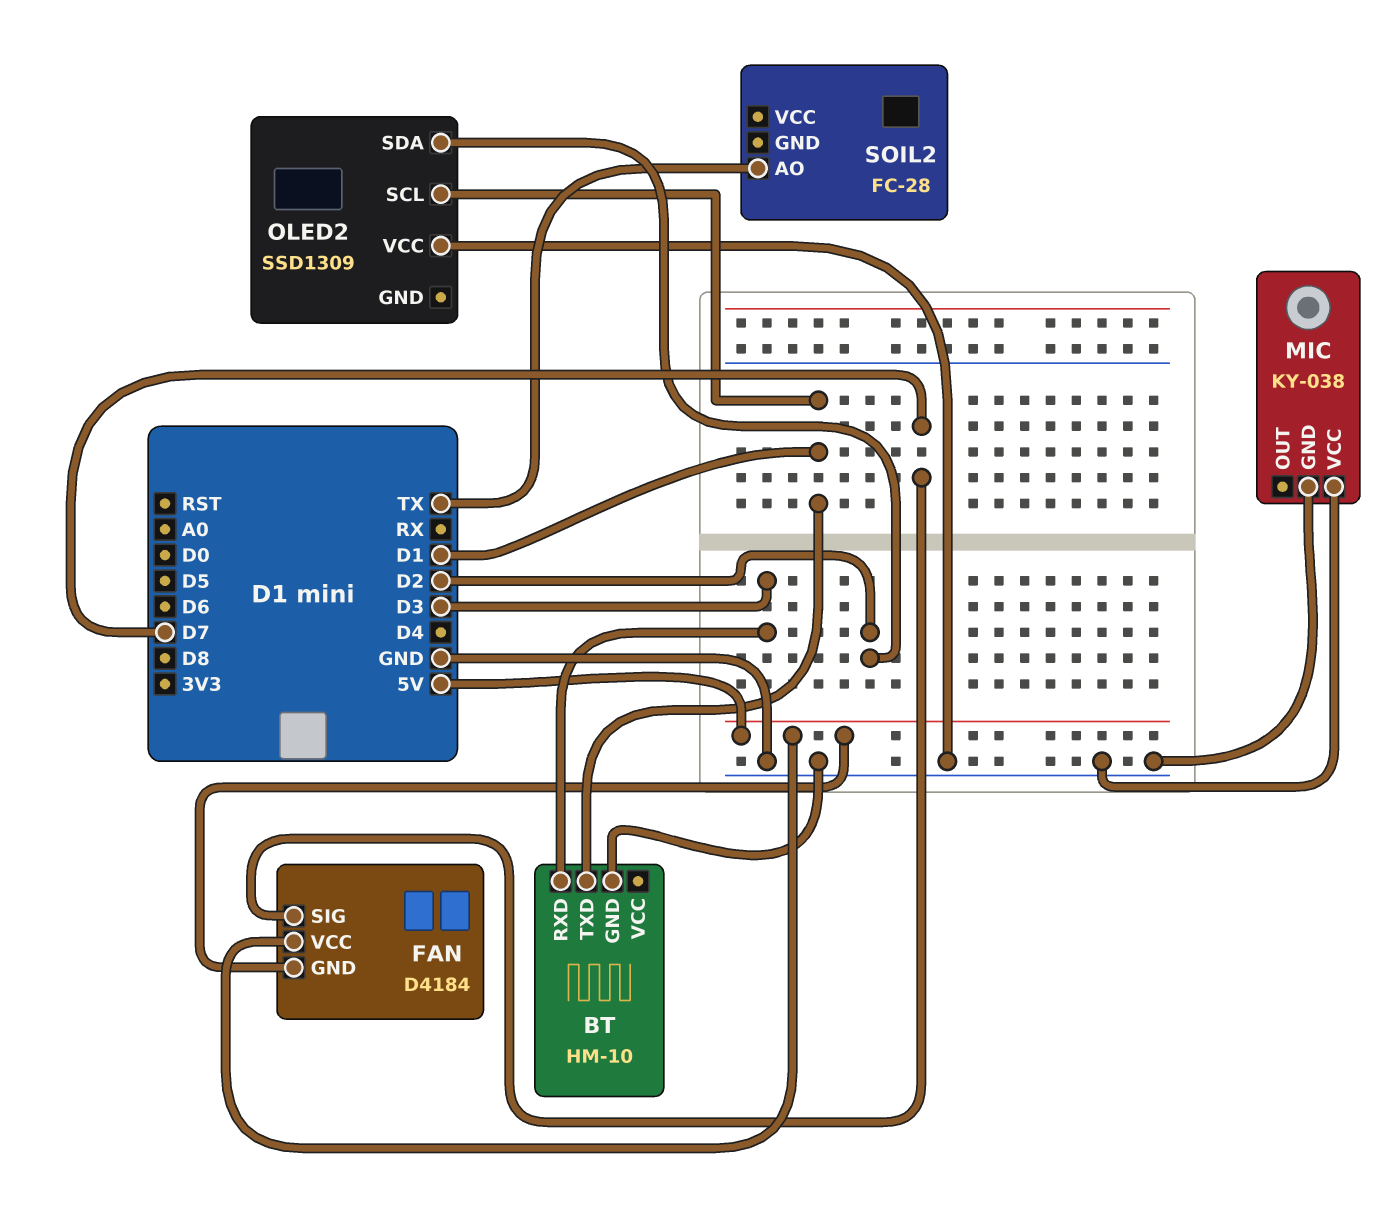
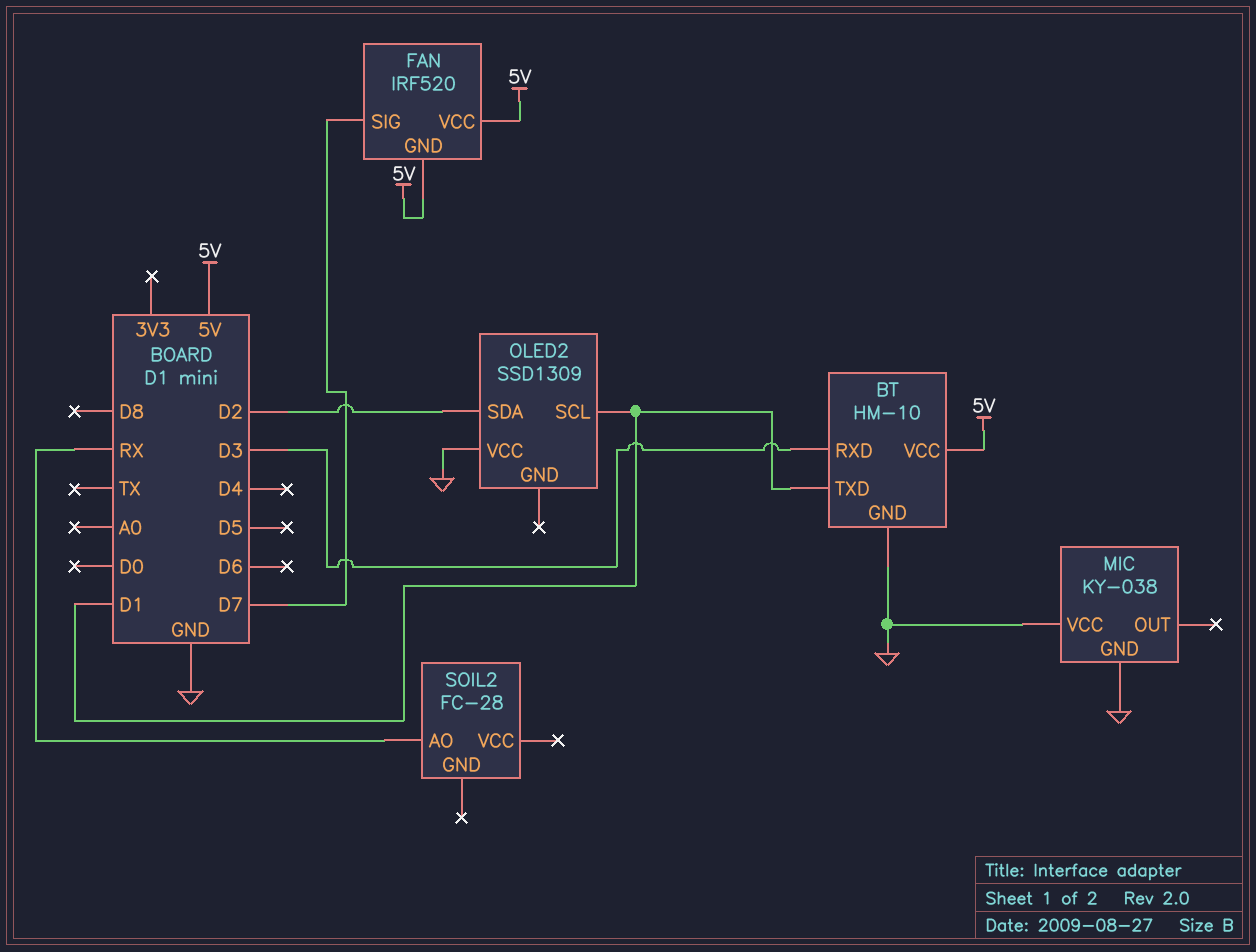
BT pin VCC: none -> 5V
FAN: D4184 -> IRF520
SOIL2 pin AO: TX -> RX

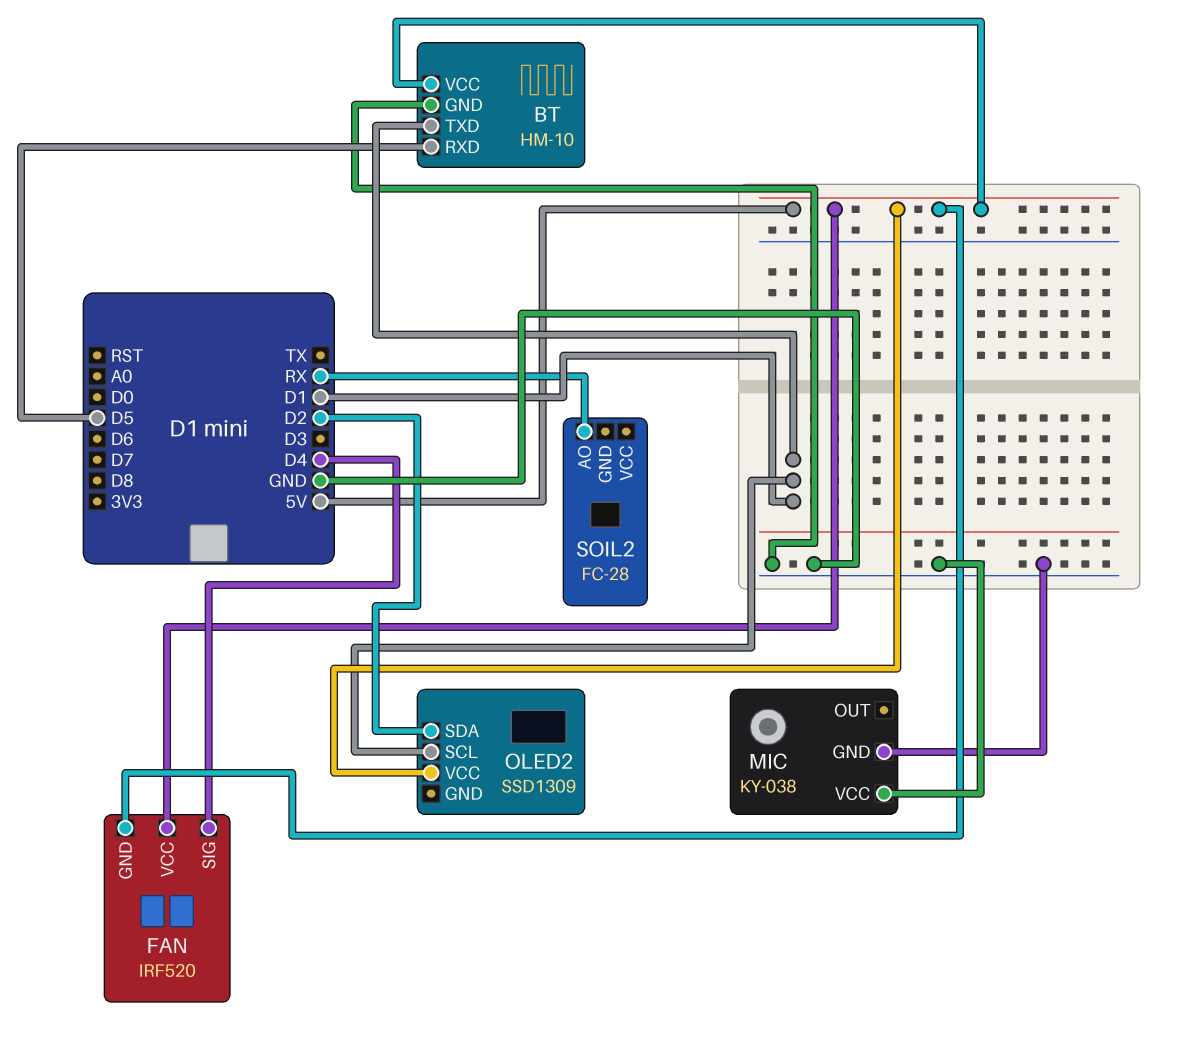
BT pin RXD: D3 -> D5
FAN pin SIG: D7 -> D4
OLED2 pin VCC: GND -> 5V

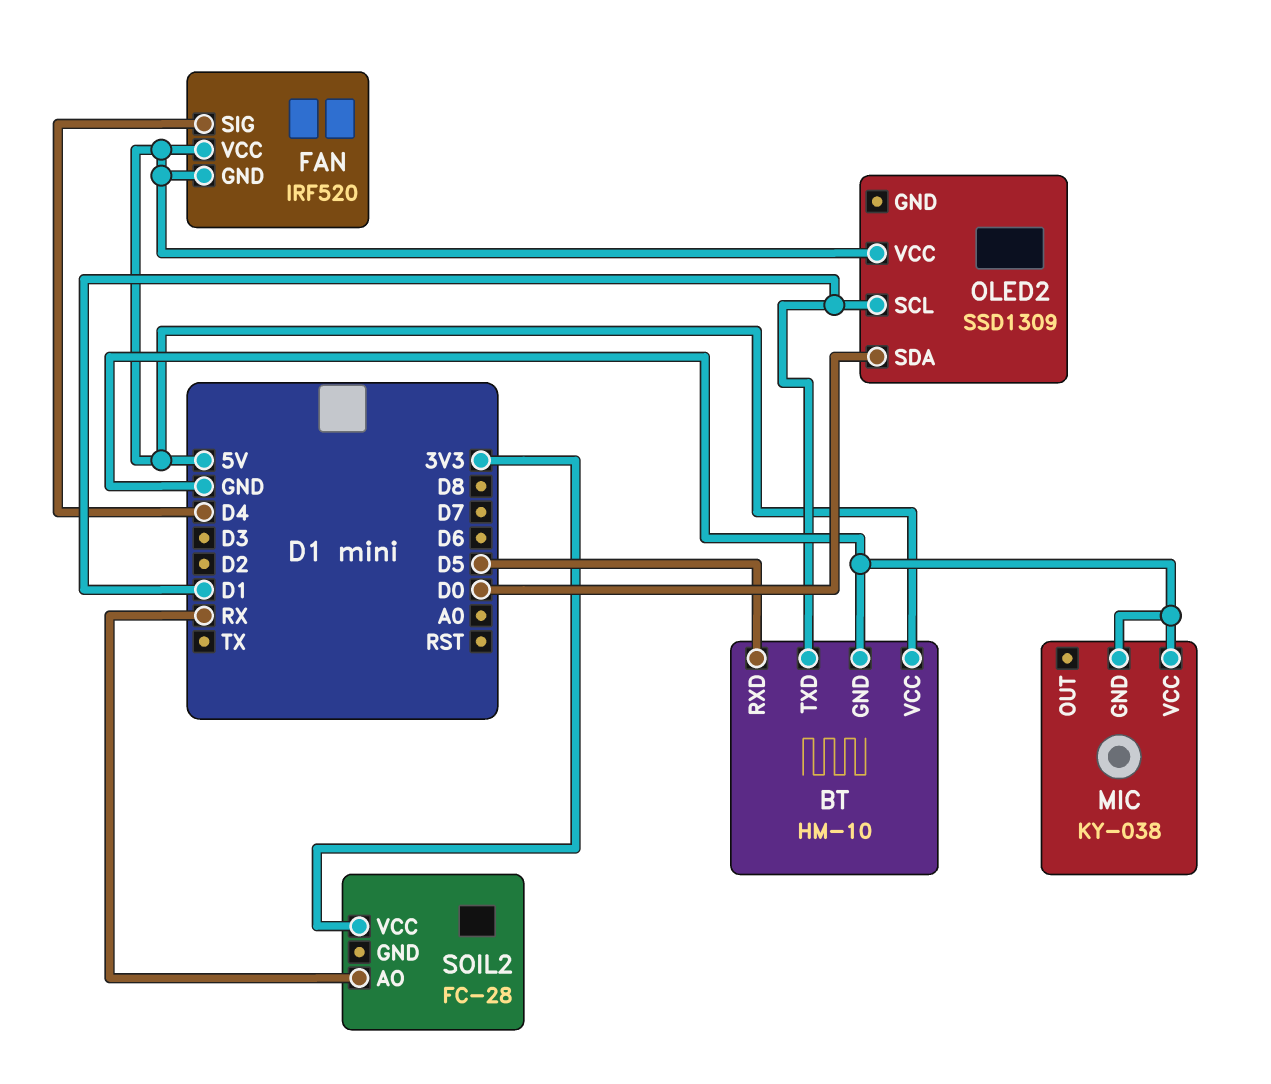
OLED2 pin SDA: D2 -> D0
SOIL2 pin VCC: none -> 3V3

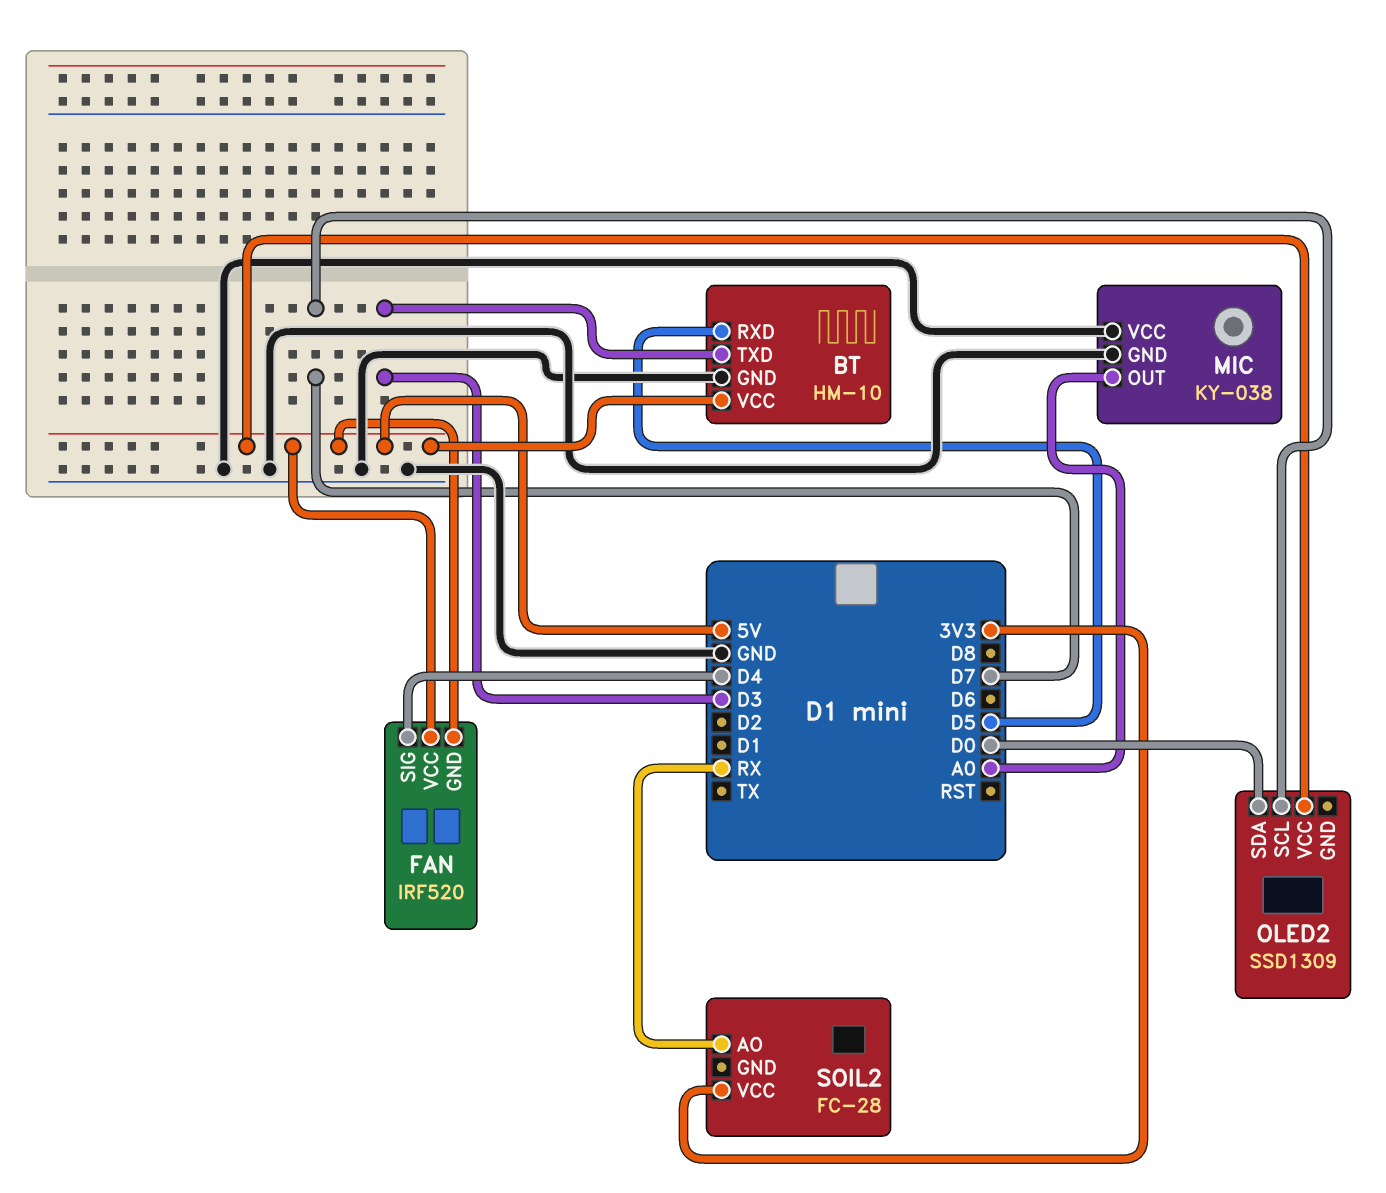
BT pin TXD: D1 -> D3
MIC pin OUT: none -> A0
OLED2 pin SCL: D1 -> D7

